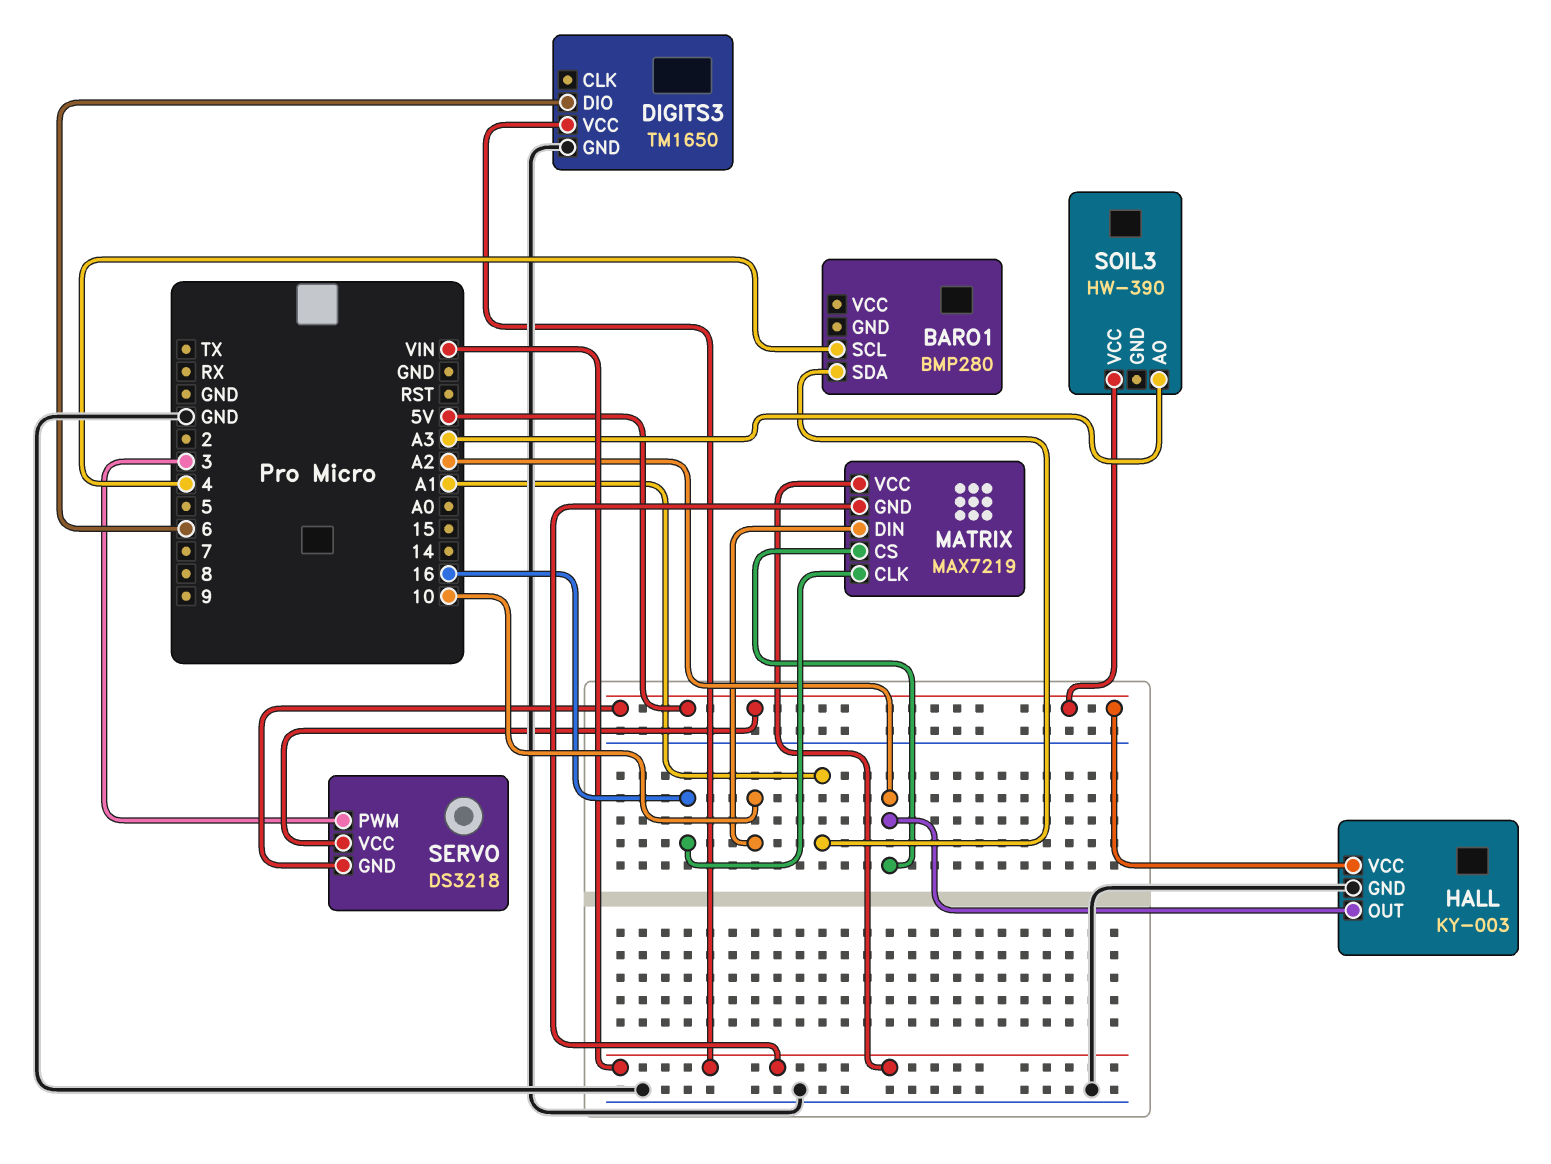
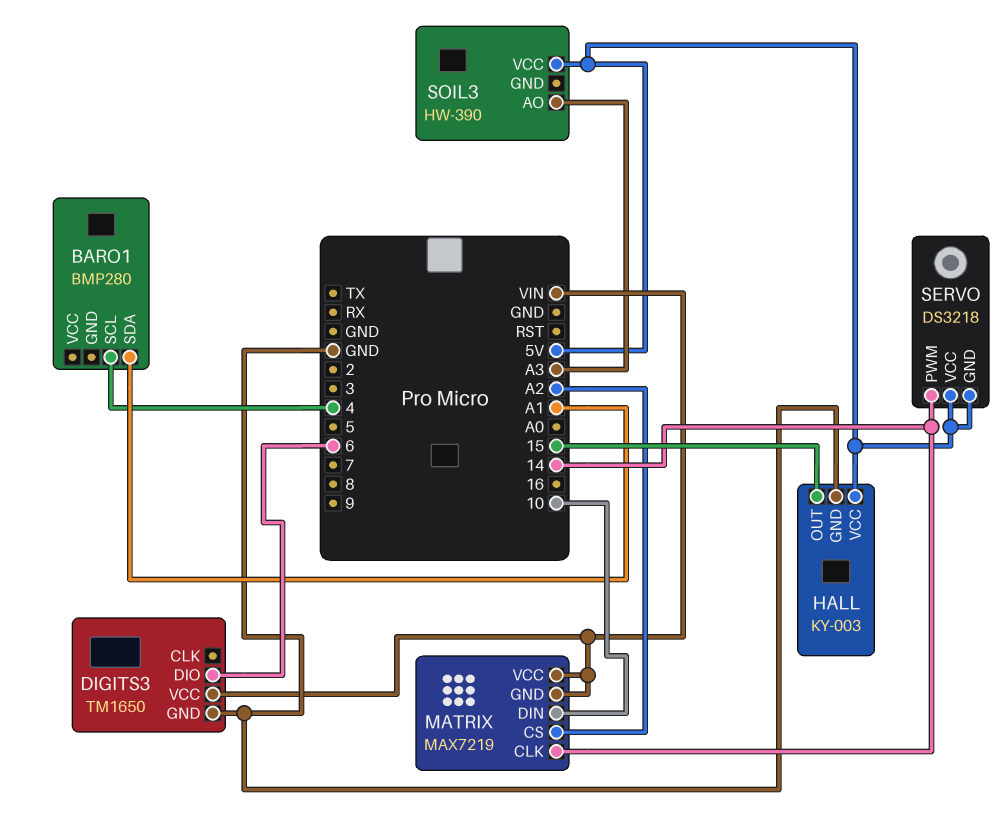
HALL pin OUT: A2 -> 15
MATRIX pin CLK: 16 -> 14
SERVO pin PWM: 3 -> 14

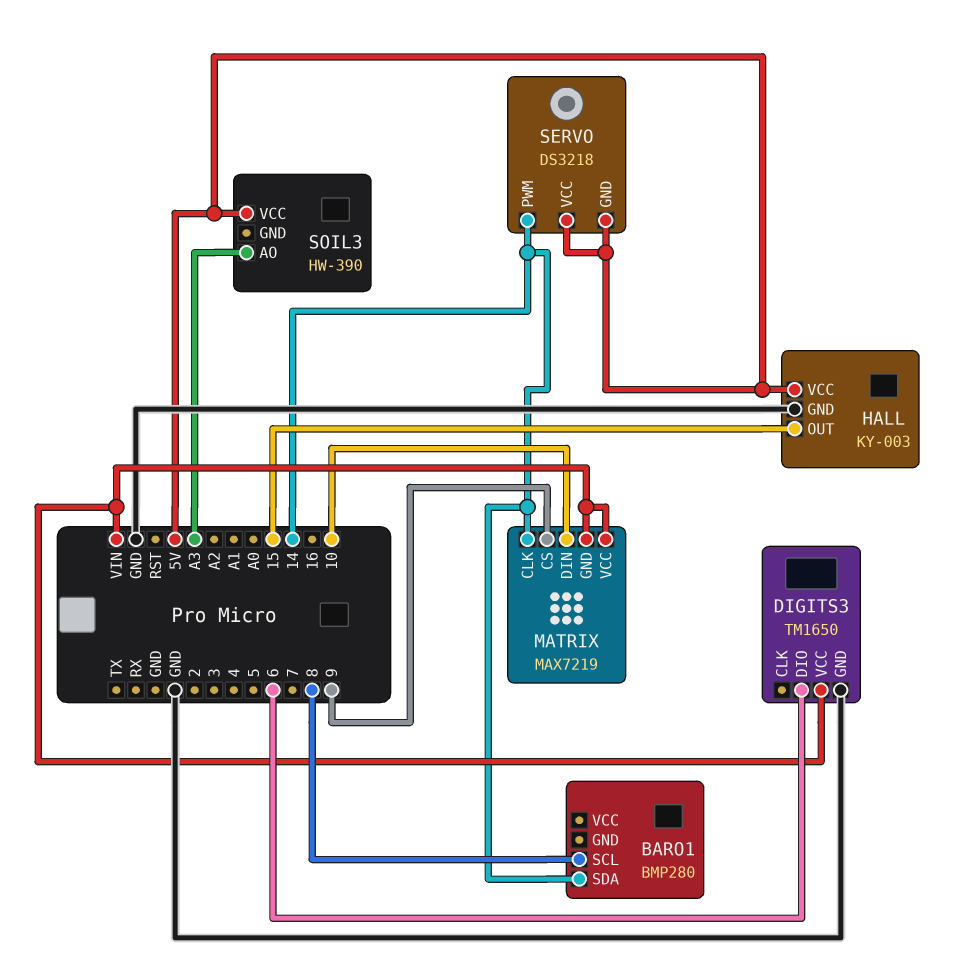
BARO1 pin SCL: 4 -> 8
BARO1 pin SDA: A1 -> 14
MATRIX pin CS: A2 -> 9

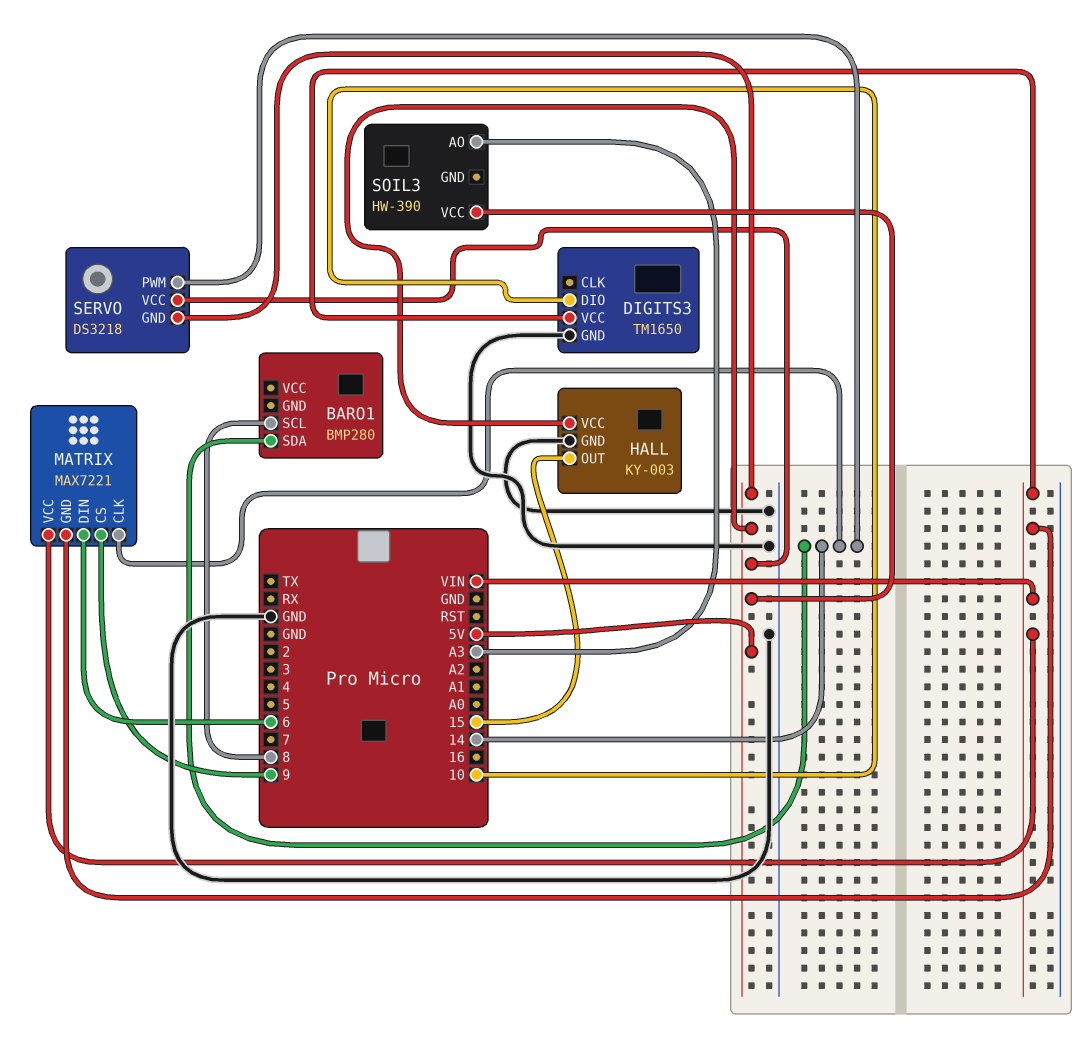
DIGITS3 pin DIO: 6 -> 10
MATRIX: MAX7219 -> MAX7221
MATRIX pin DIN: 10 -> 6

